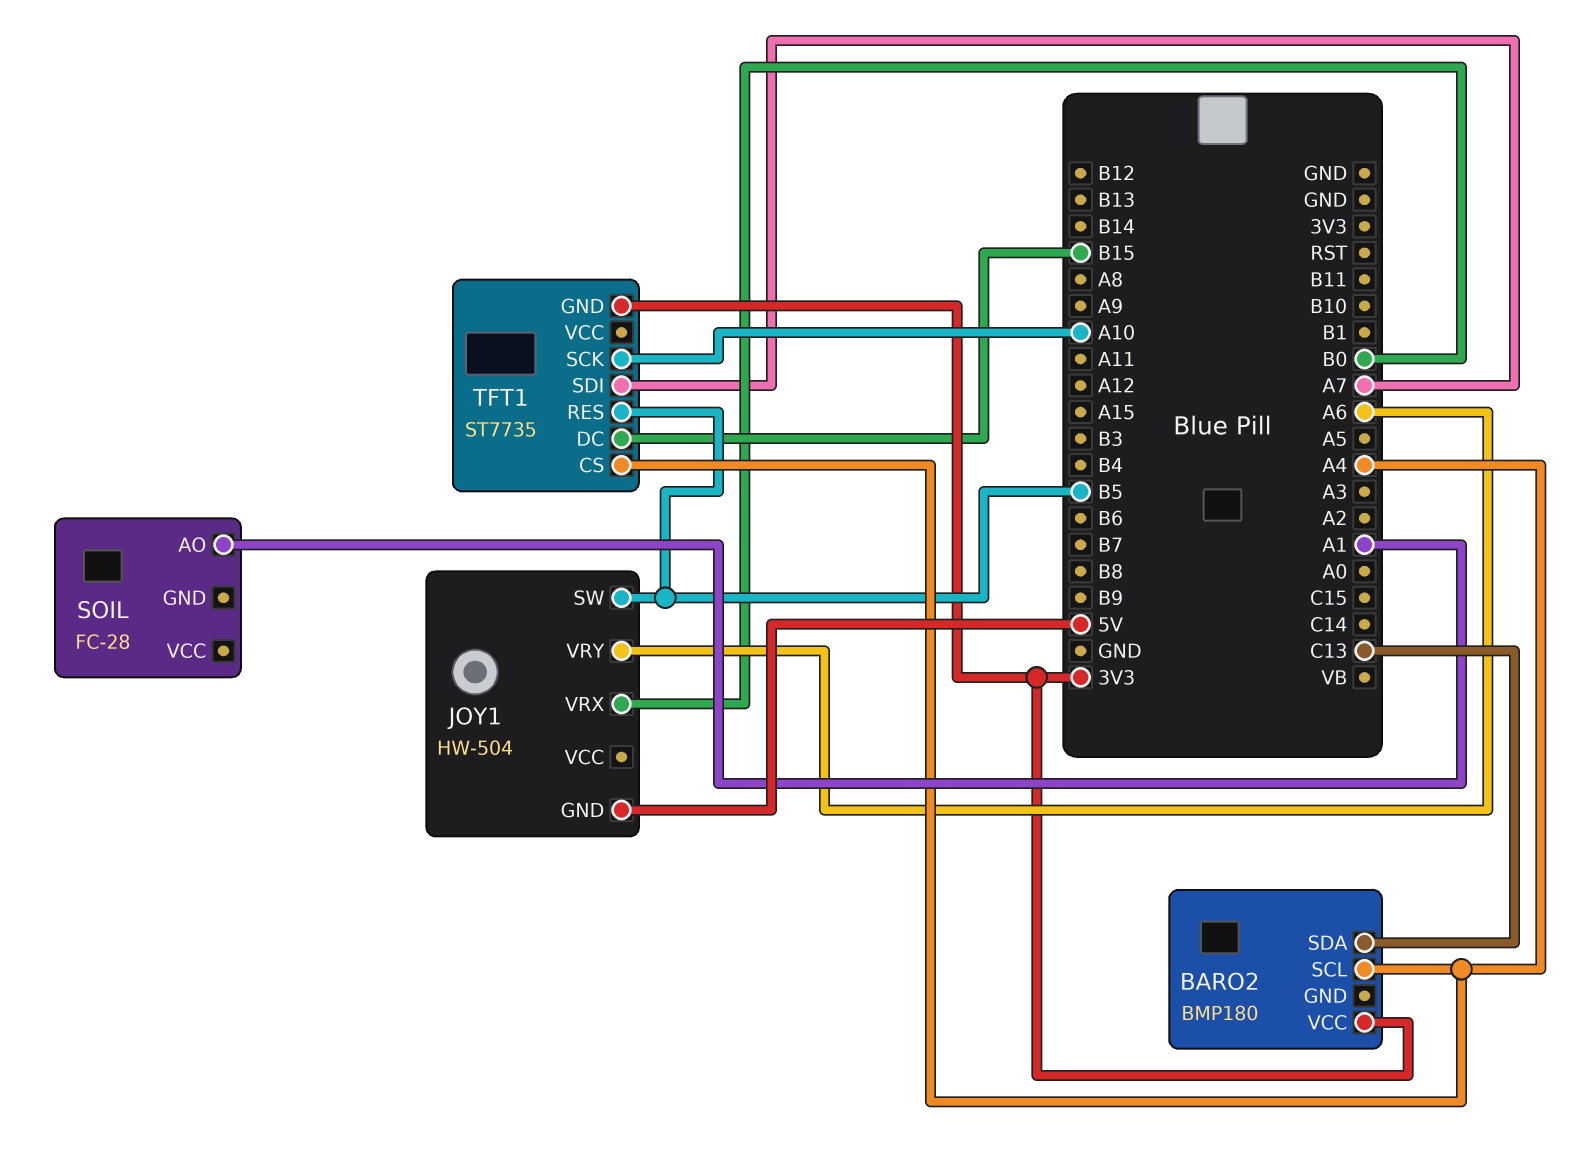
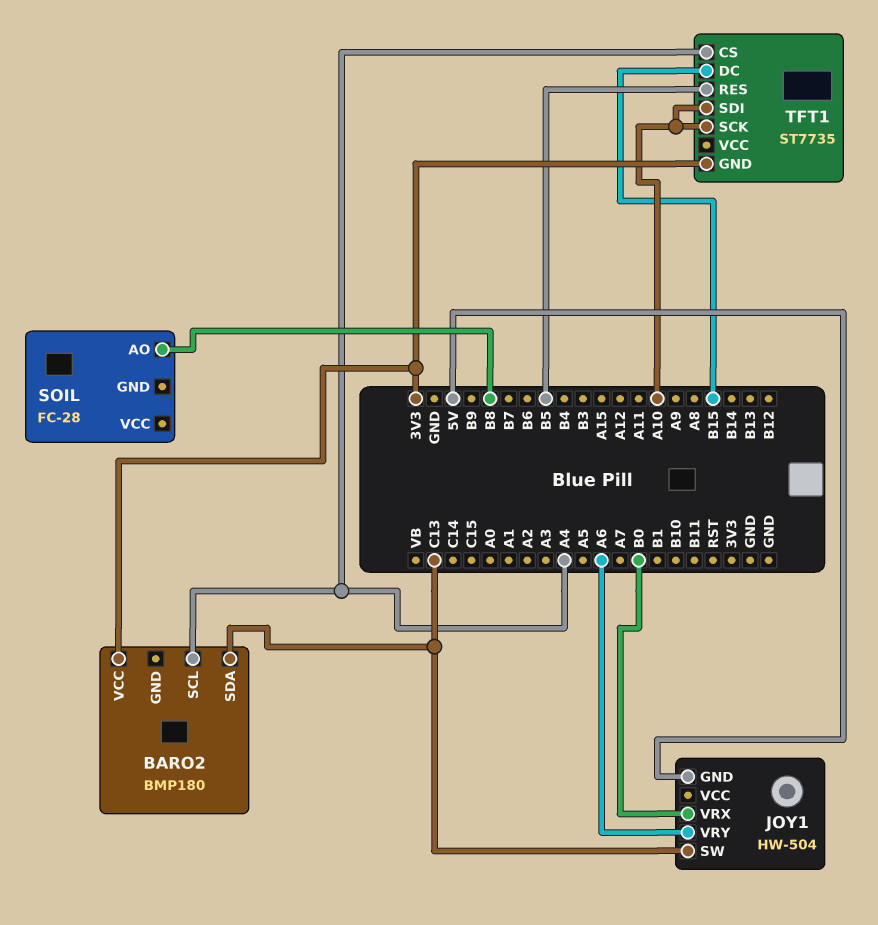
JOY1 pin SW: B5 -> C13
SOIL pin AO: A1 -> B8
TFT1 pin SDI: A7 -> A10

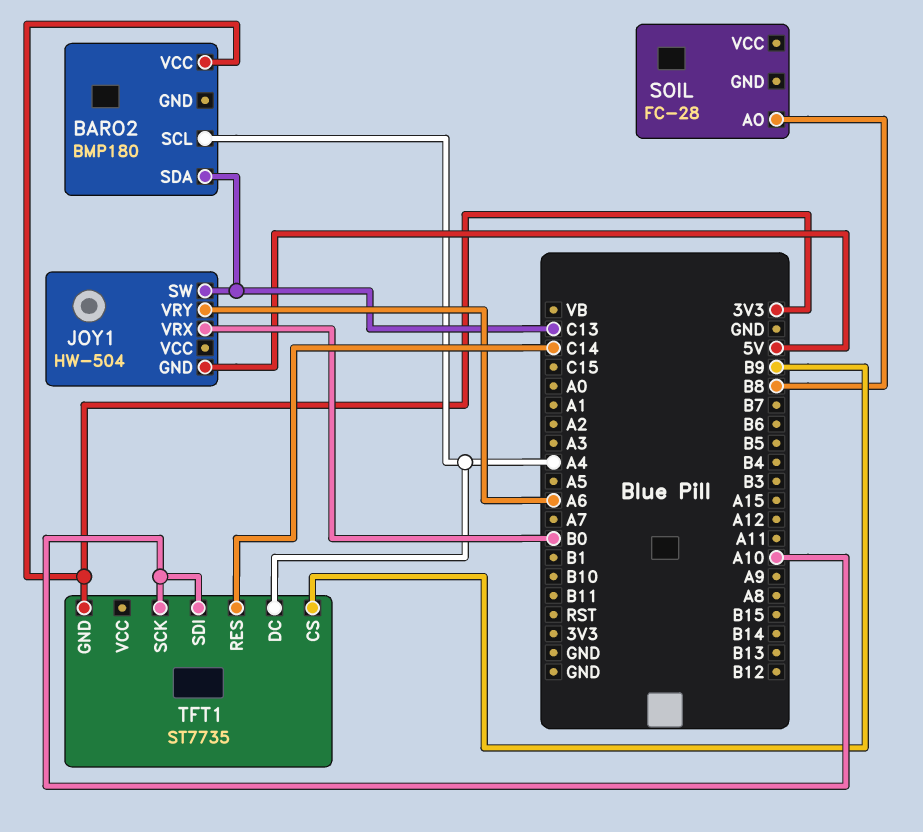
TFT1 pin CS: A4 -> B9
TFT1 pin DC: B15 -> A4
TFT1 pin RES: B5 -> C14

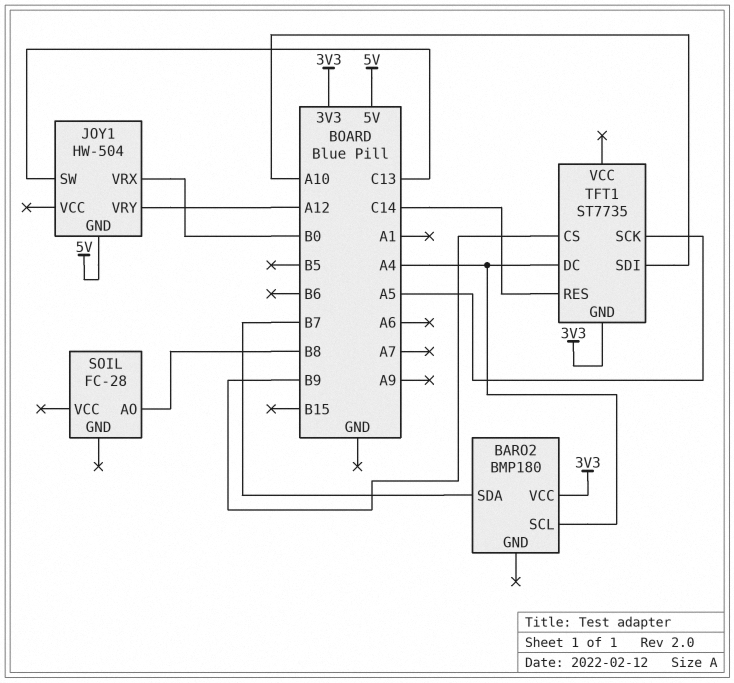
BARO2 pin SDA: C13 -> B7
JOY1 pin VRY: A6 -> A12
TFT1 pin SCK: A10 -> A5

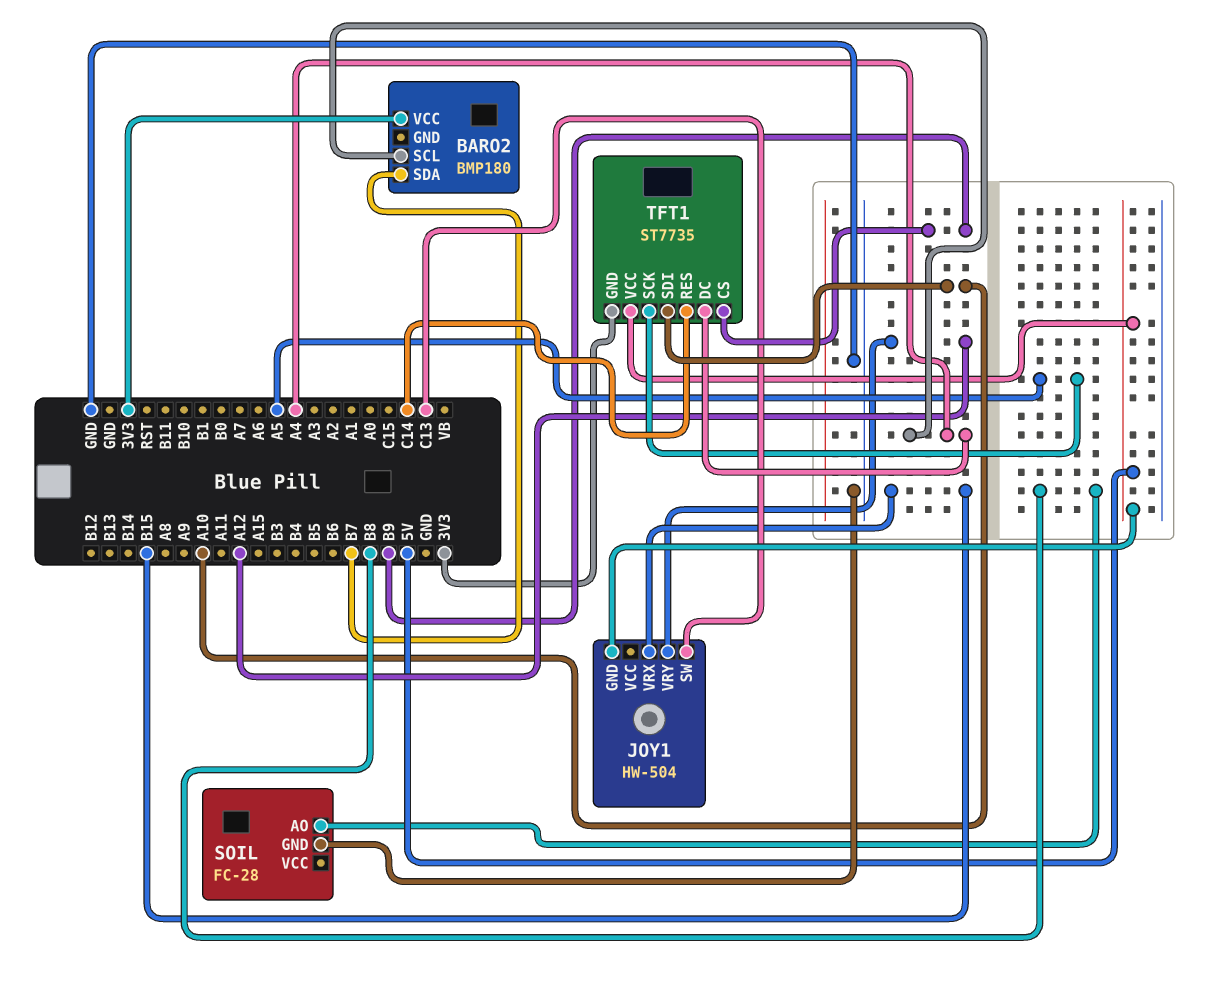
JOY1 pin VRX: B0 -> B15
SOIL pin GND: none -> GND
TFT1 pin VCC: none -> 5V

